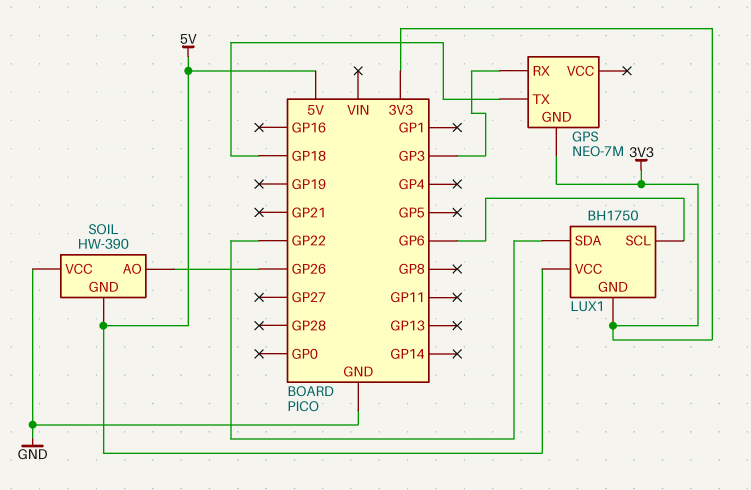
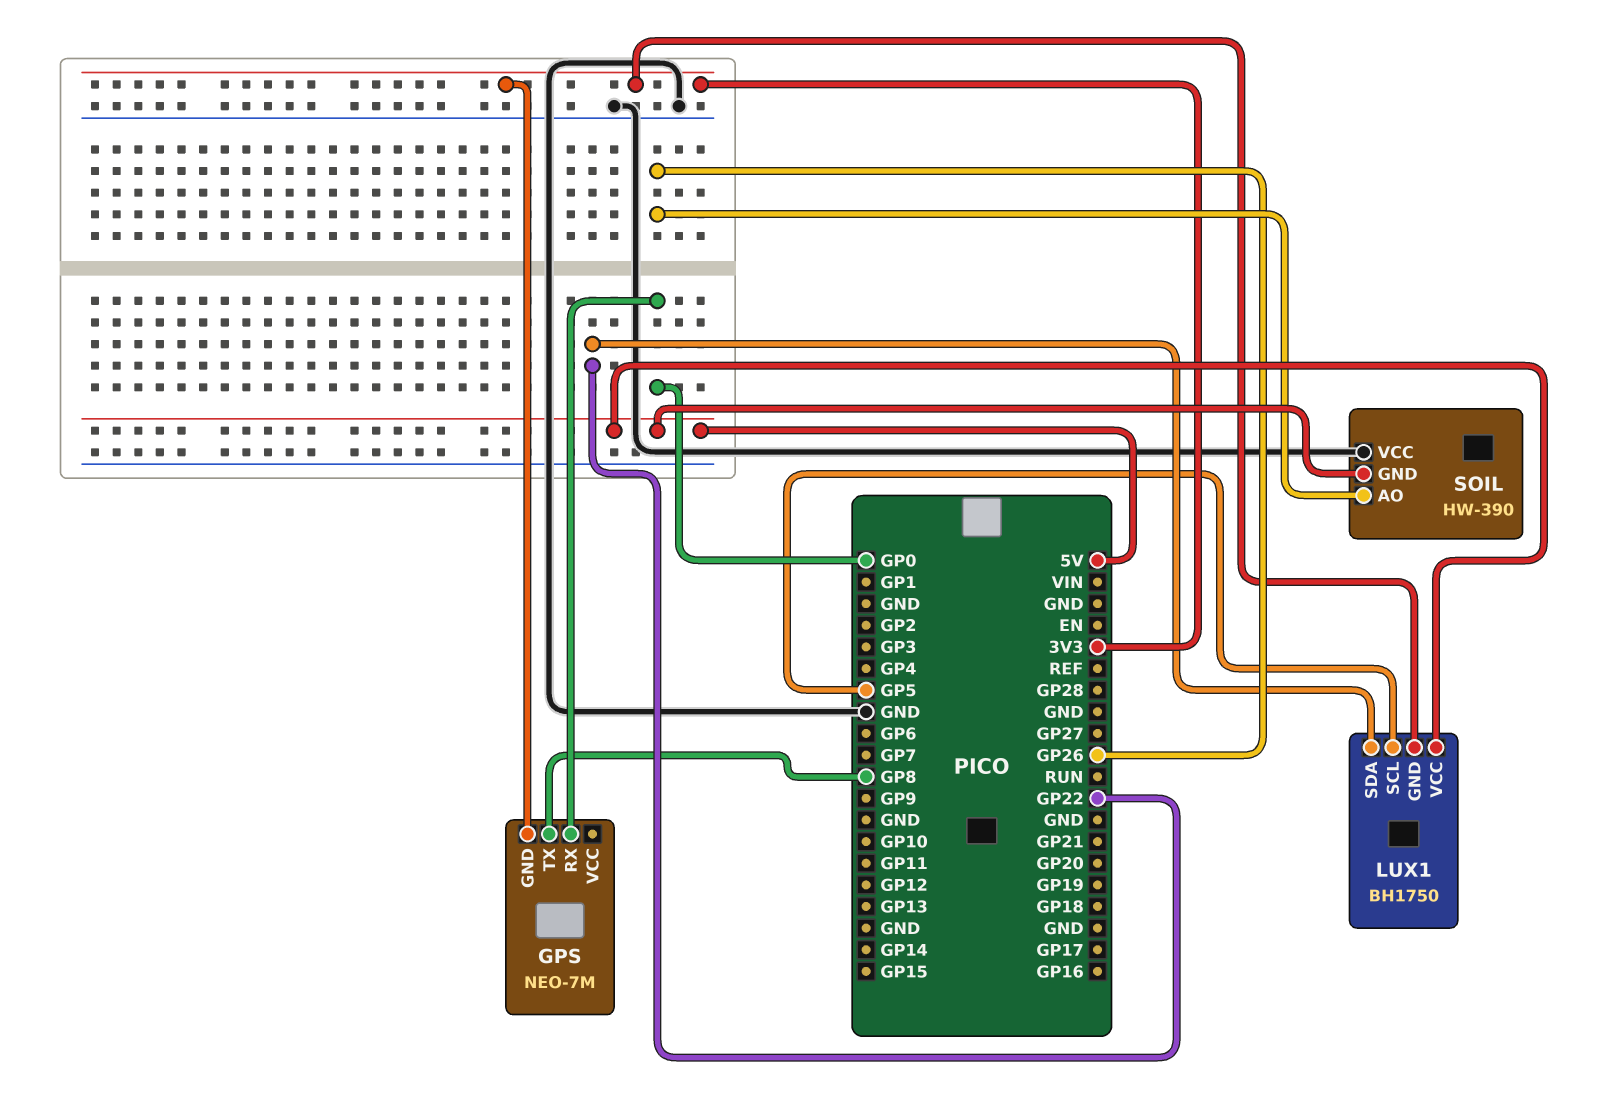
GPS pin RX: GP3 -> GP0
GPS pin TX: GP18 -> GP8
LUX1 pin SCL: GP6 -> GP5

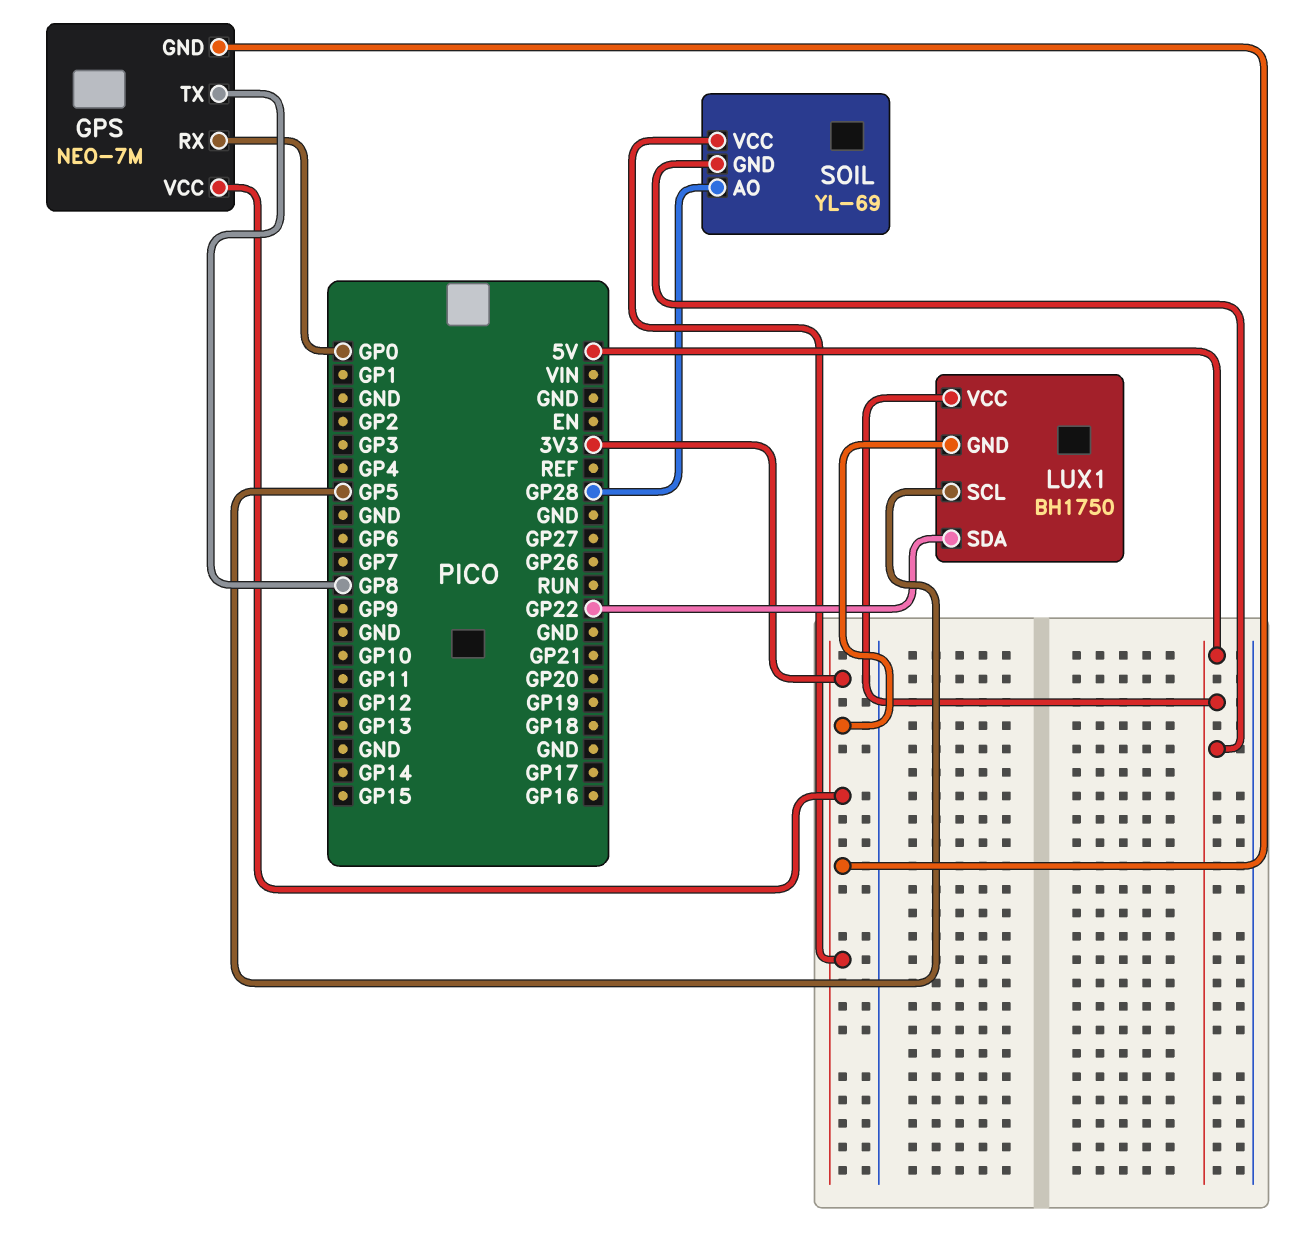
GPS pin VCC: none -> 3V3
SOIL: HW-390 -> YL-69
SOIL pin AO: GP26 -> GP28
SOIL pin VCC: GND -> 3V3

